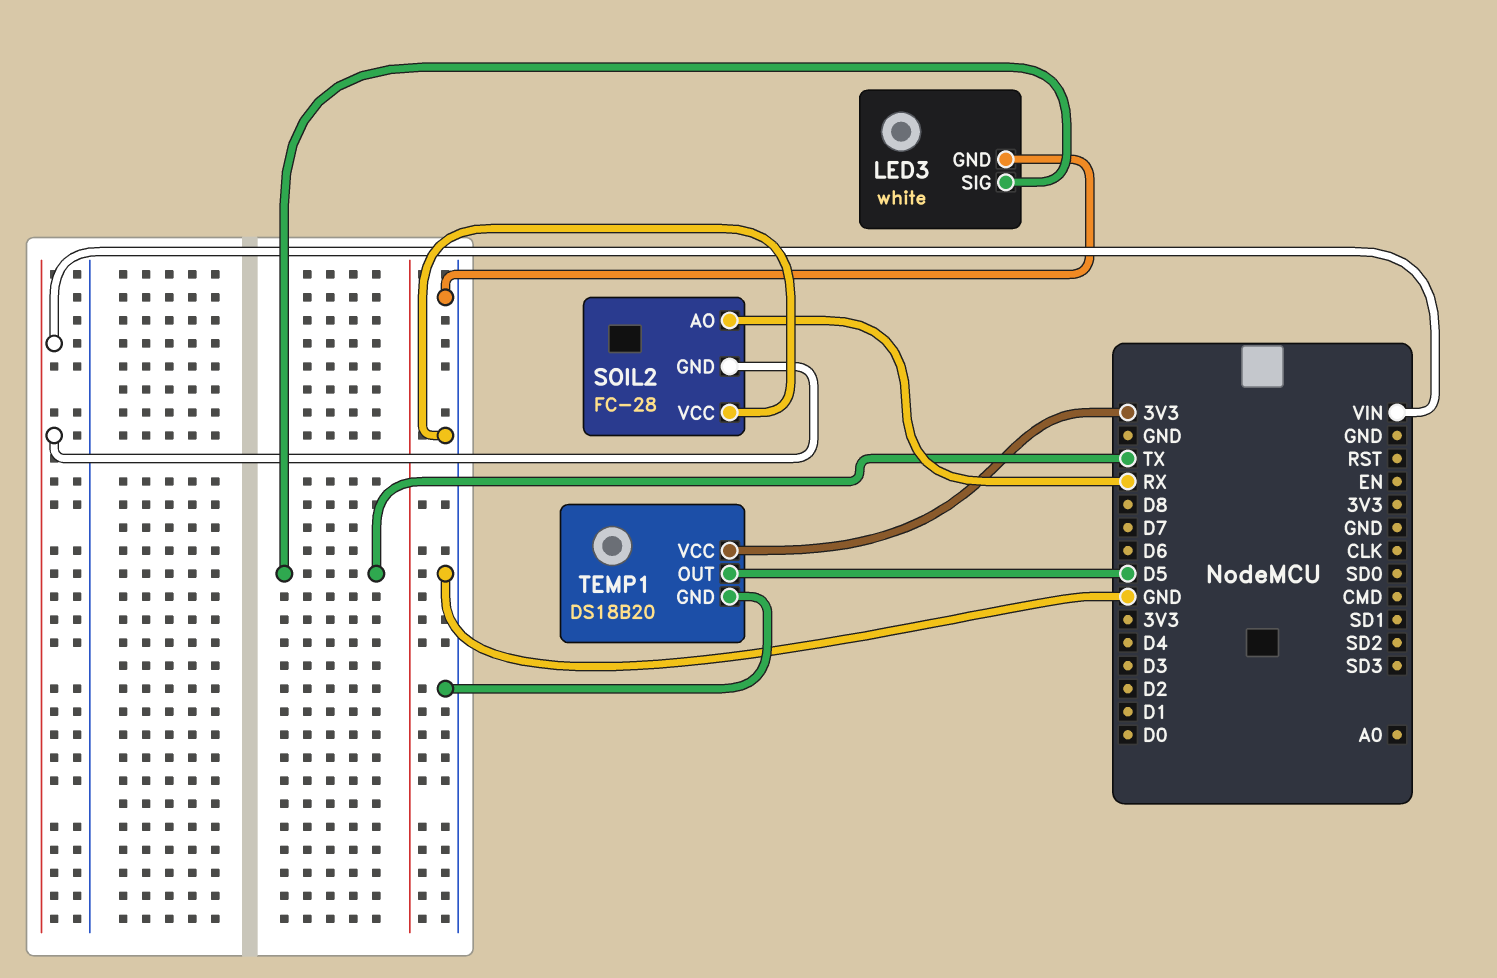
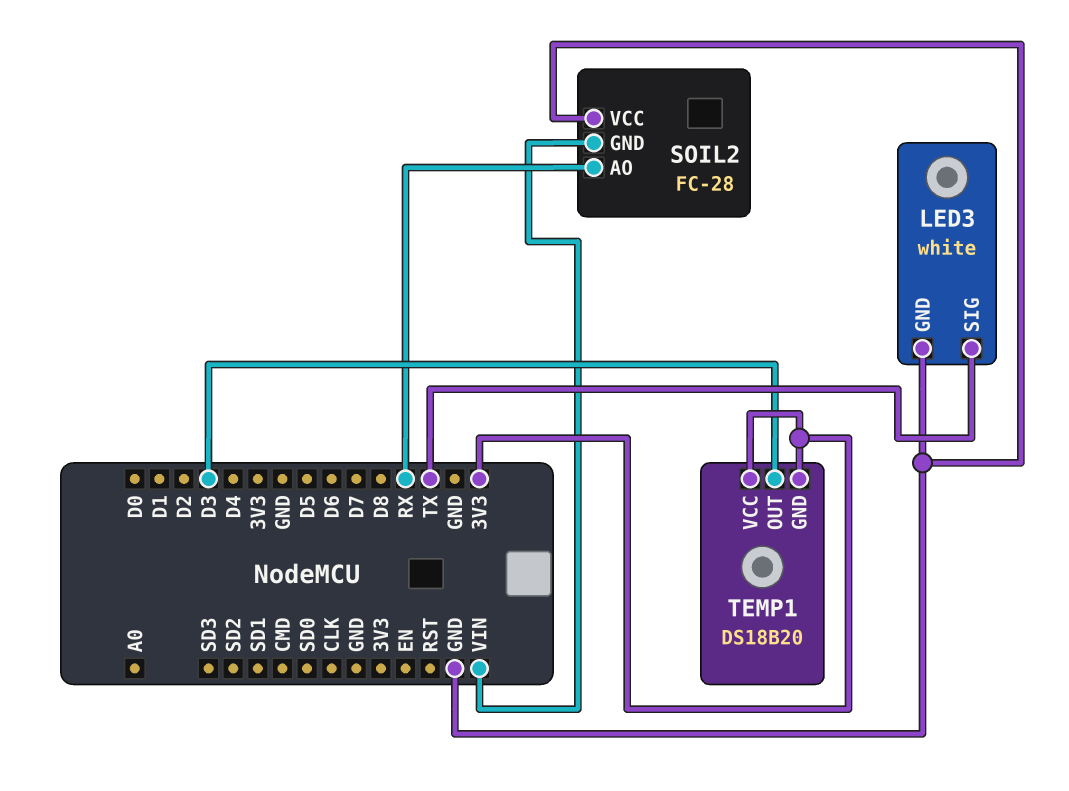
TEMP1 pin GND: GND -> 3V3
TEMP1 pin OUT: D5 -> D3

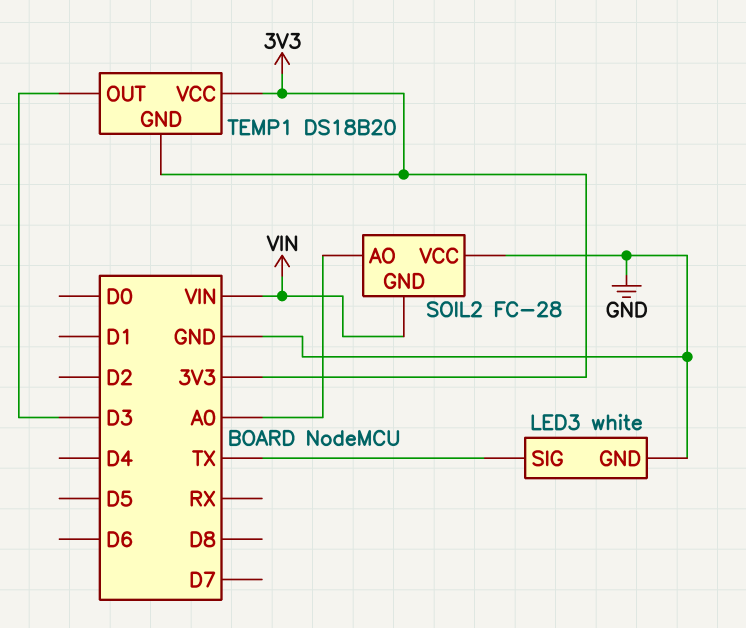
SOIL2 pin AO: RX -> A0

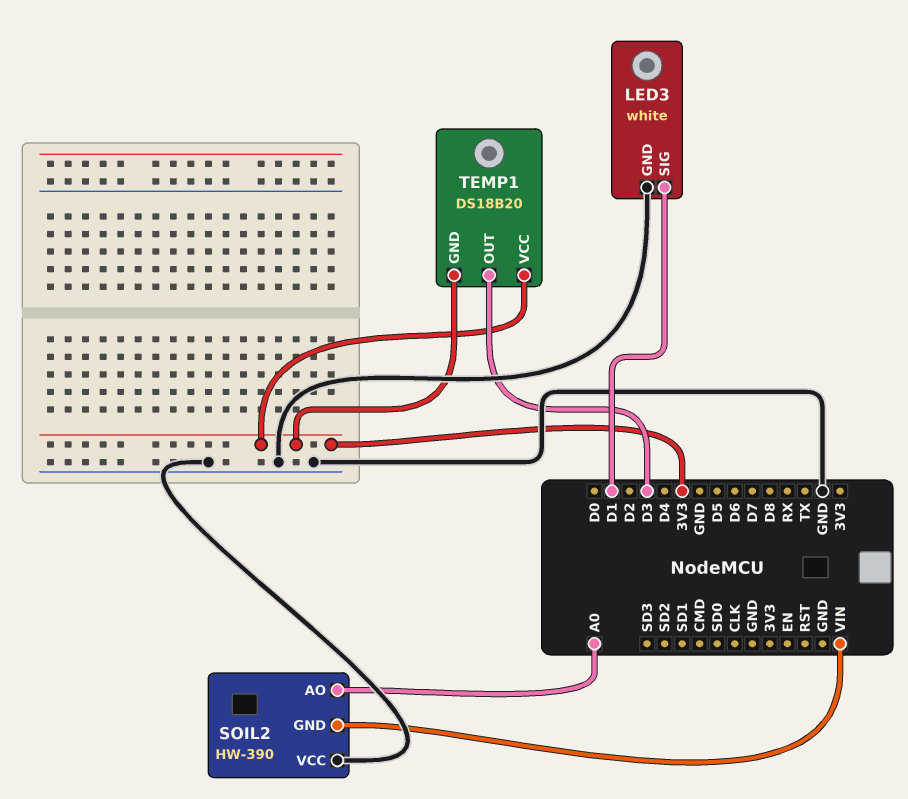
LED3 pin SIG: TX -> D1
SOIL2: FC-28 -> HW-390

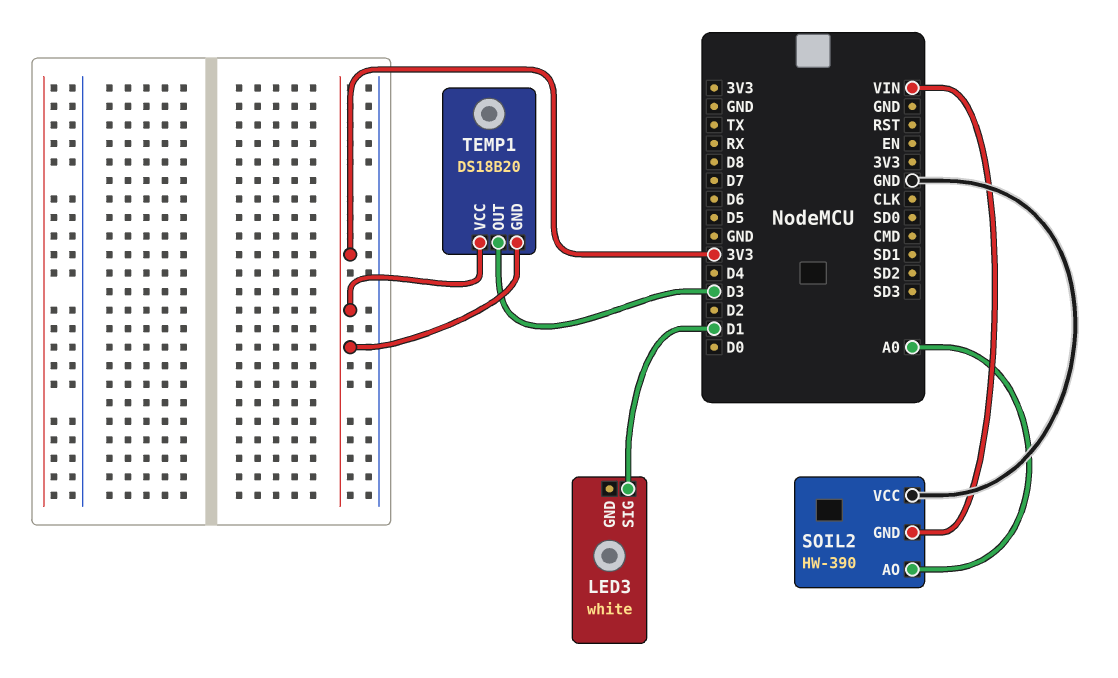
LED3 pin GND: GND -> none

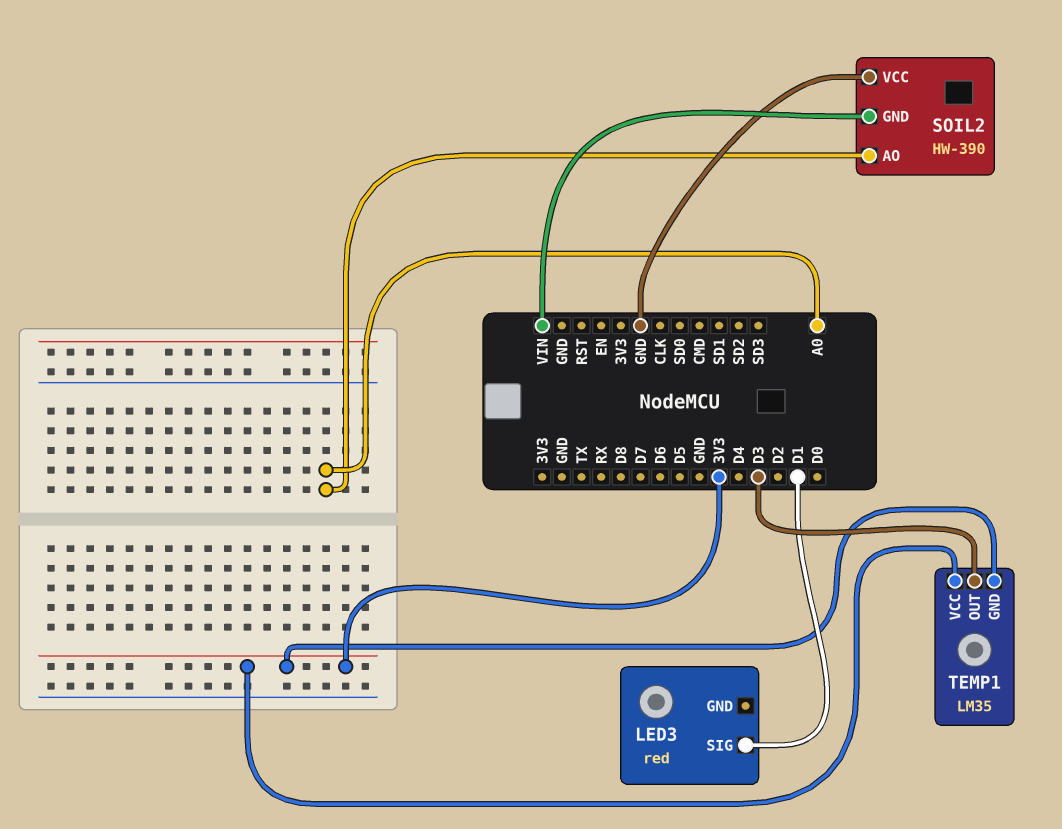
LED3: white -> red
TEMP1: DS18B20 -> LM35

